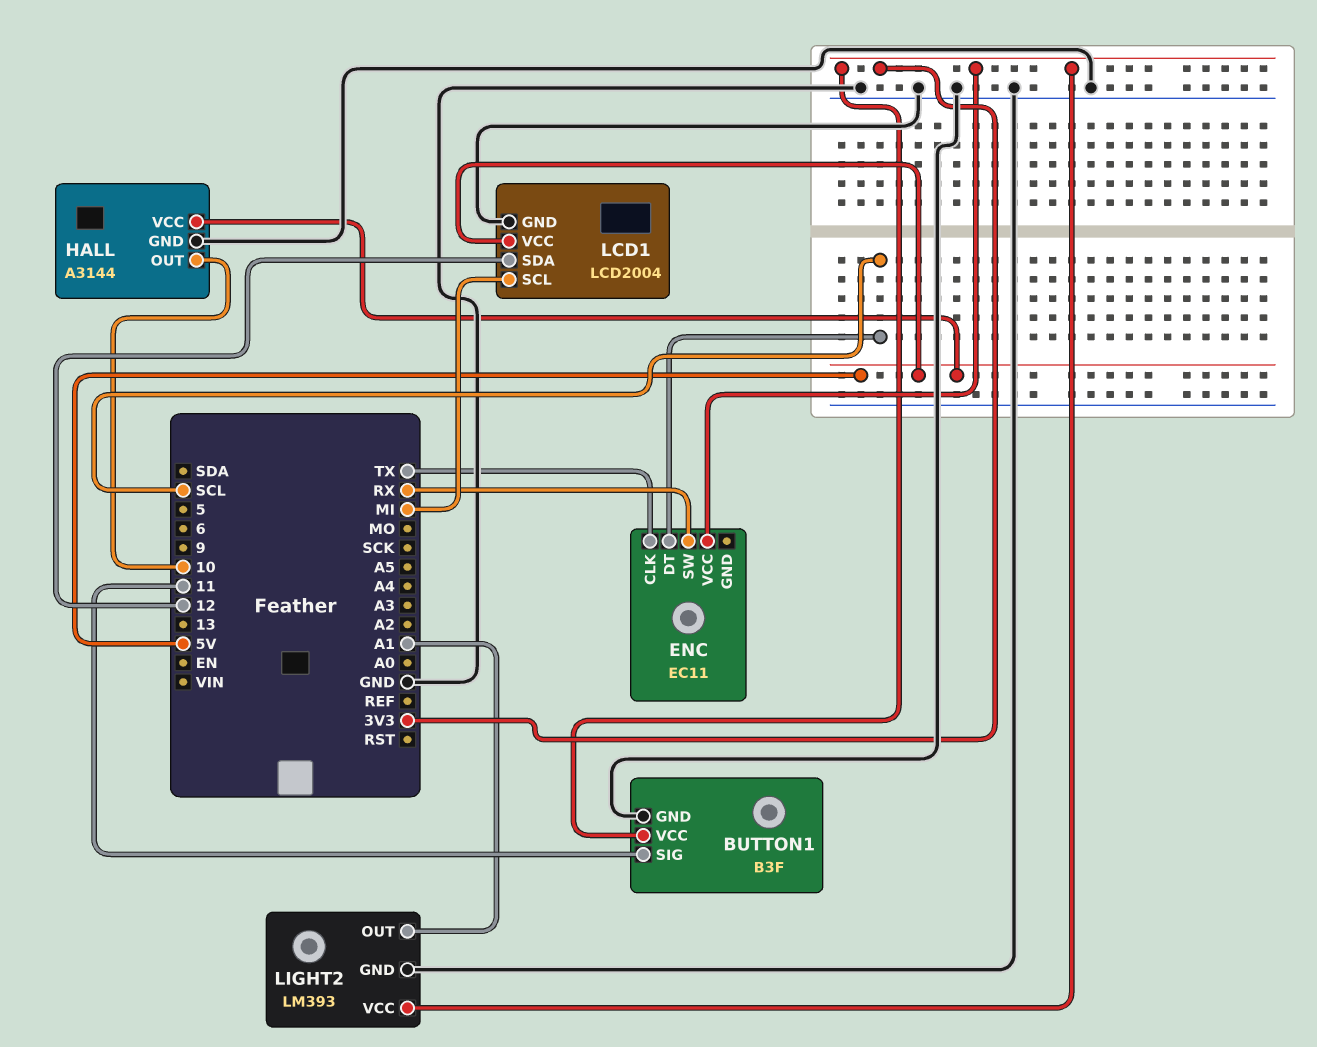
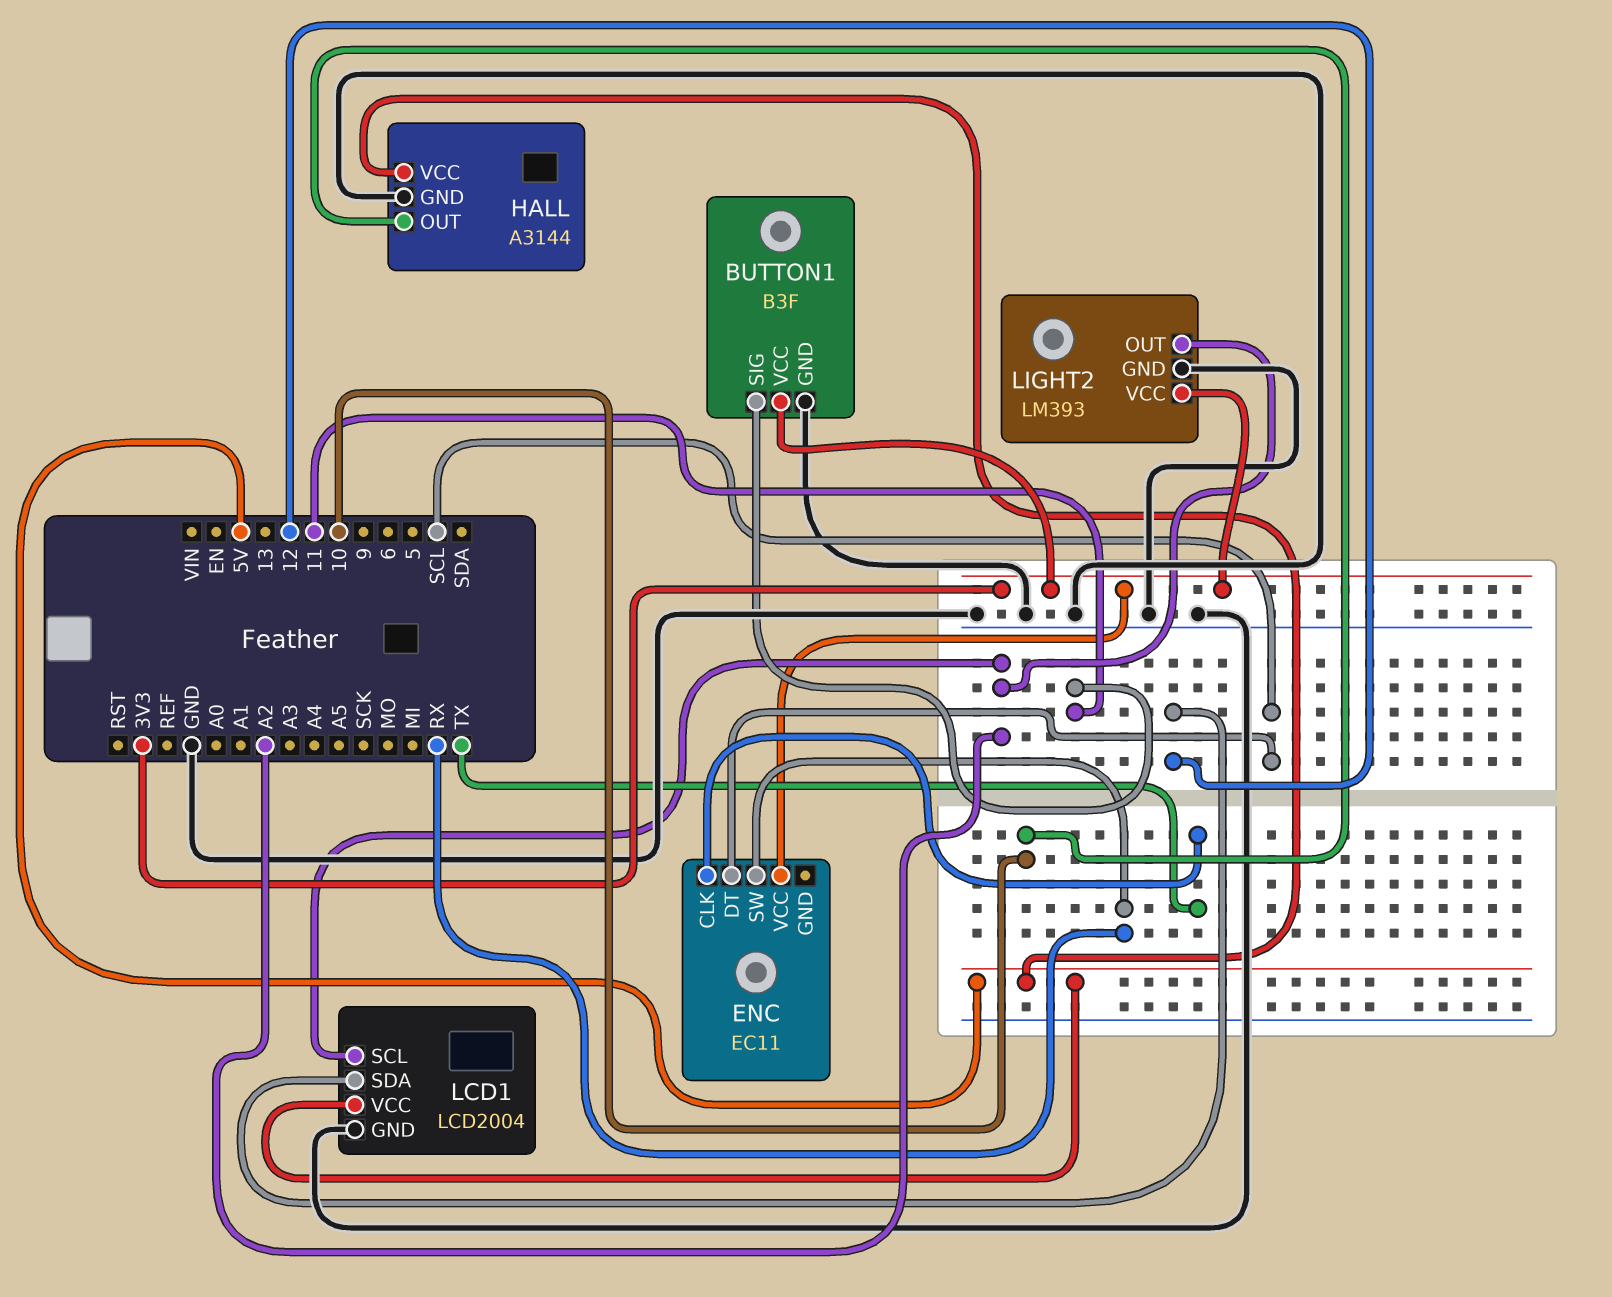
LCD1 pin SCL: MI -> A2
LIGHT2 pin OUT: A1 -> A2

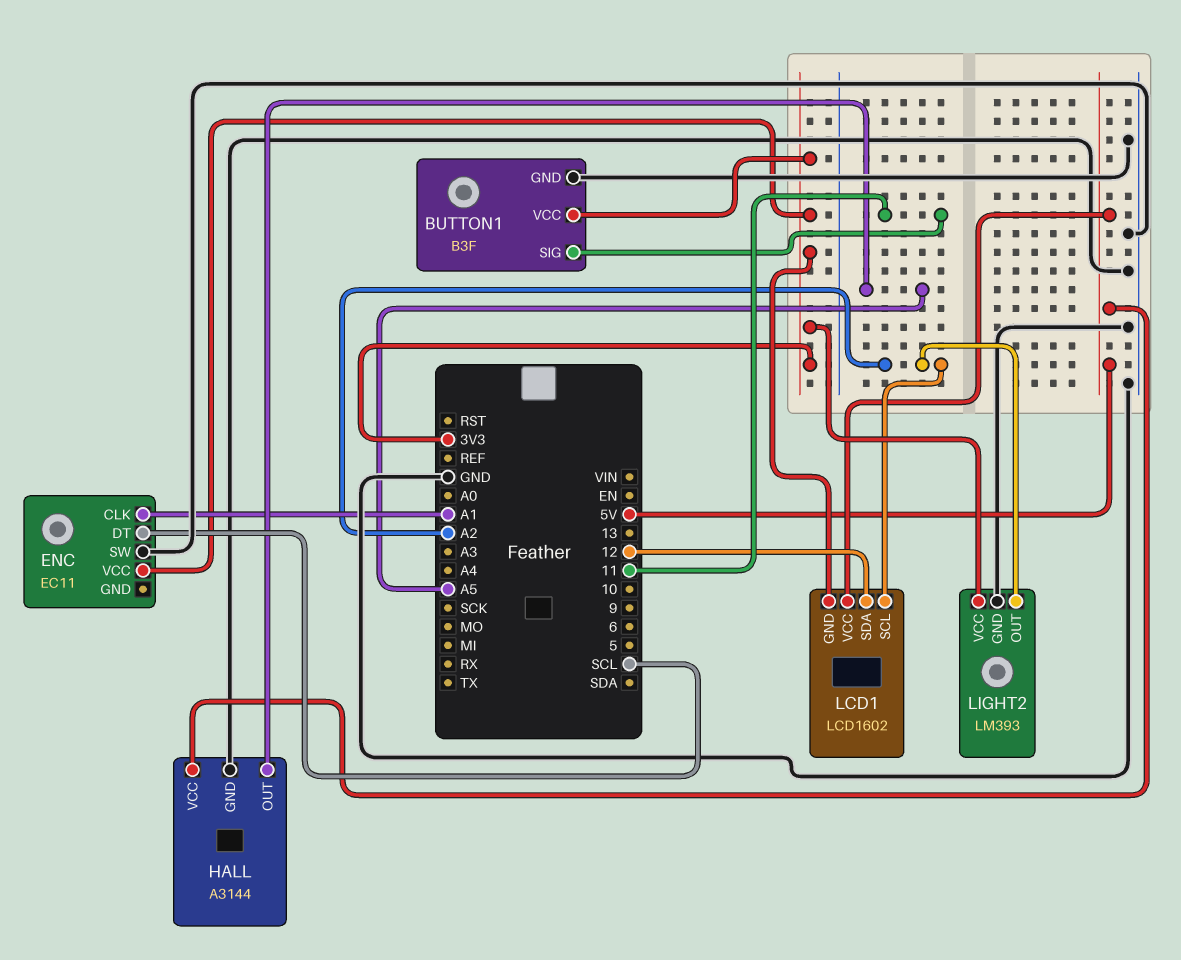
ENC pin CLK: TX -> A1
ENC pin SW: RX -> GND
HALL pin OUT: 10 -> A5
LCD1: LCD2004 -> LCD1602
LCD1 pin GND: GND -> 3V3

